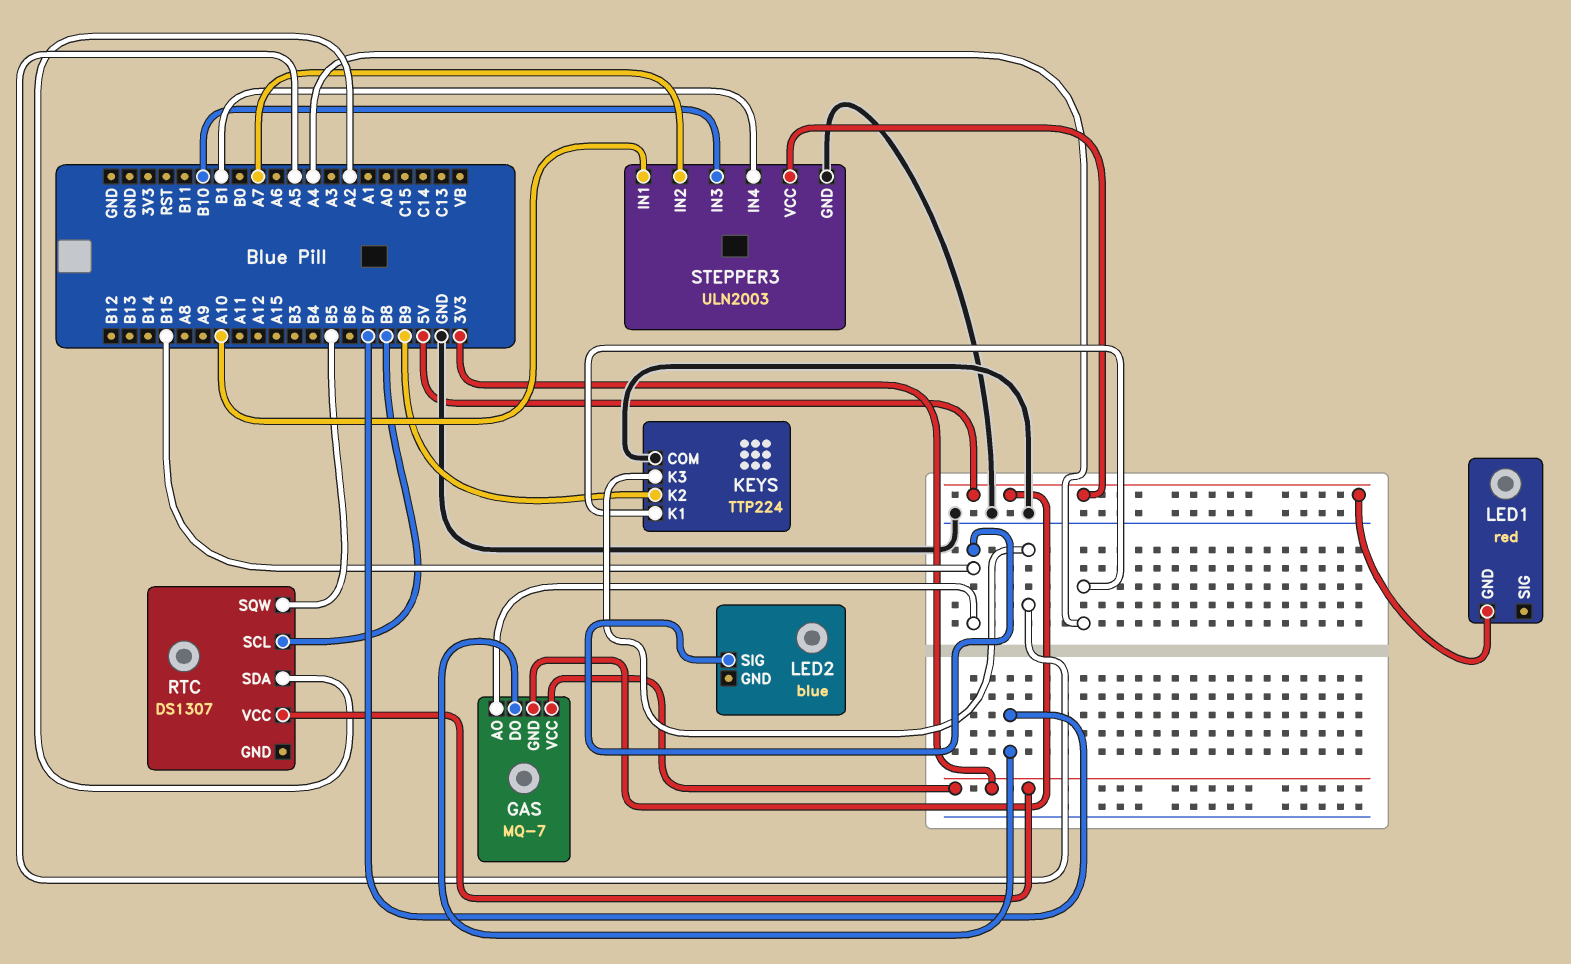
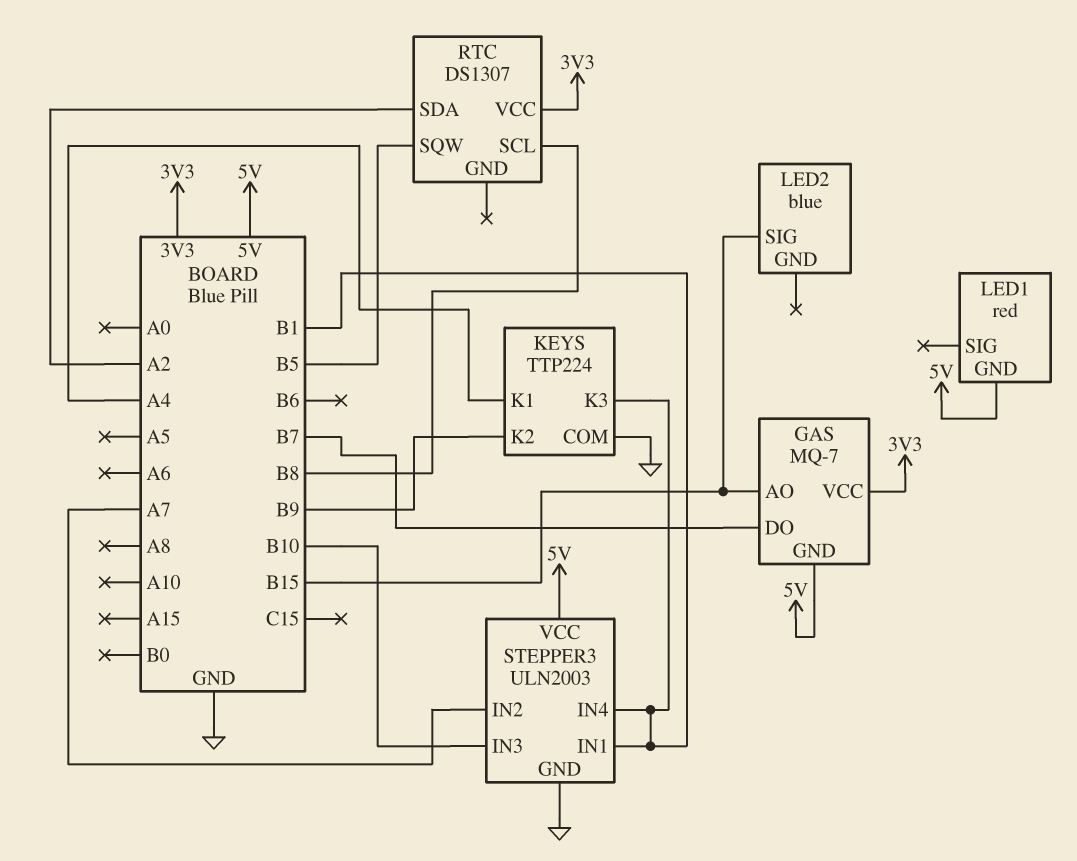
KEYS pin K3: A5 -> B1
STEPPER3 pin IN1: A10 -> B1

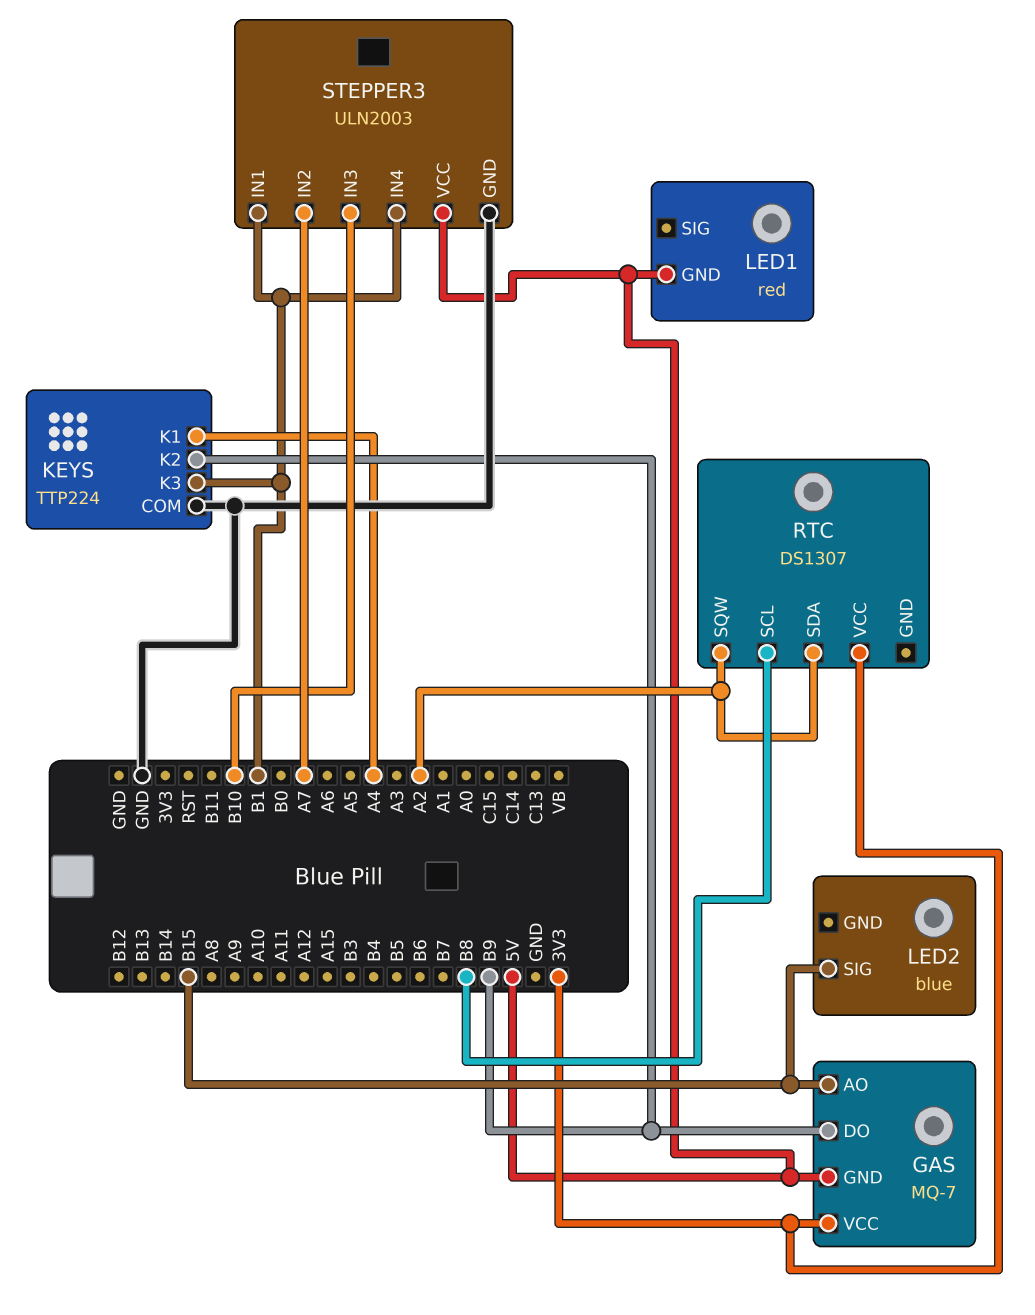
GAS pin DO: B7 -> B9
RTC pin SQW: B5 -> A2

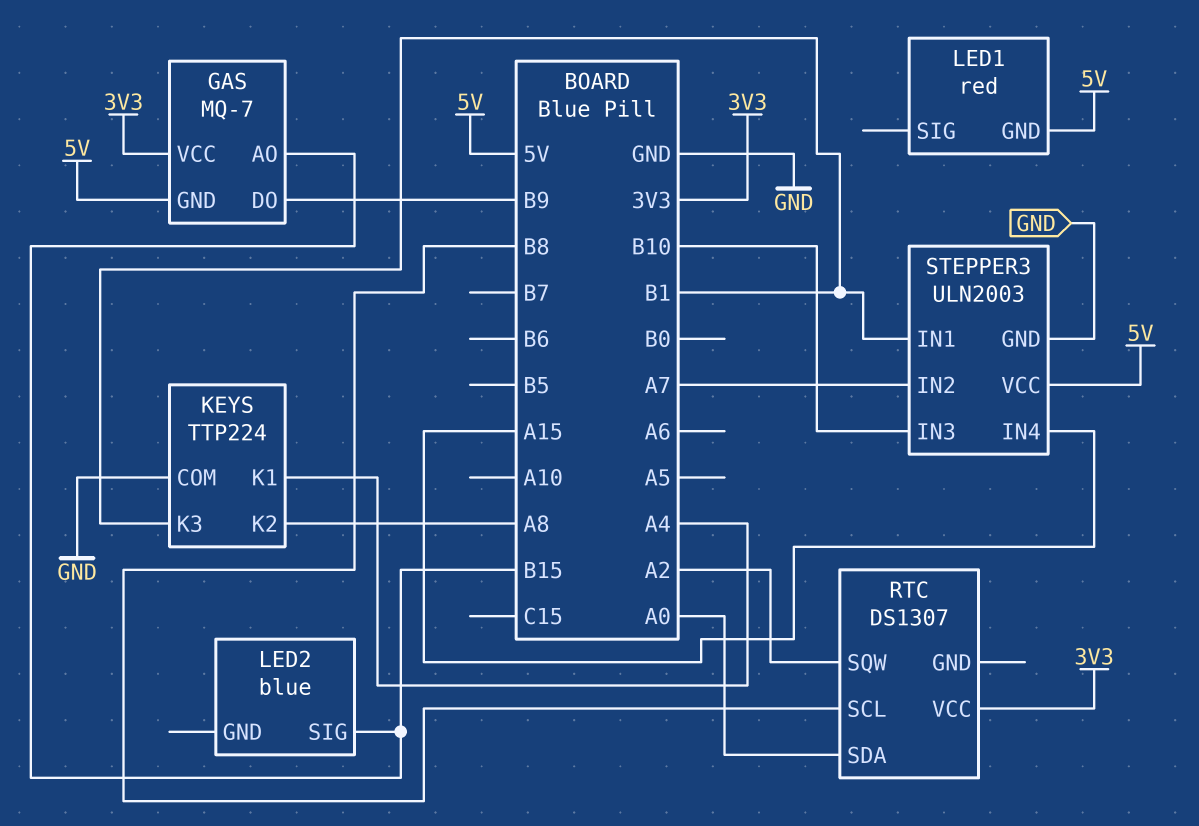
KEYS pin K2: B9 -> A8
RTC pin SDA: A2 -> A0
STEPPER3 pin IN4: B1 -> A15

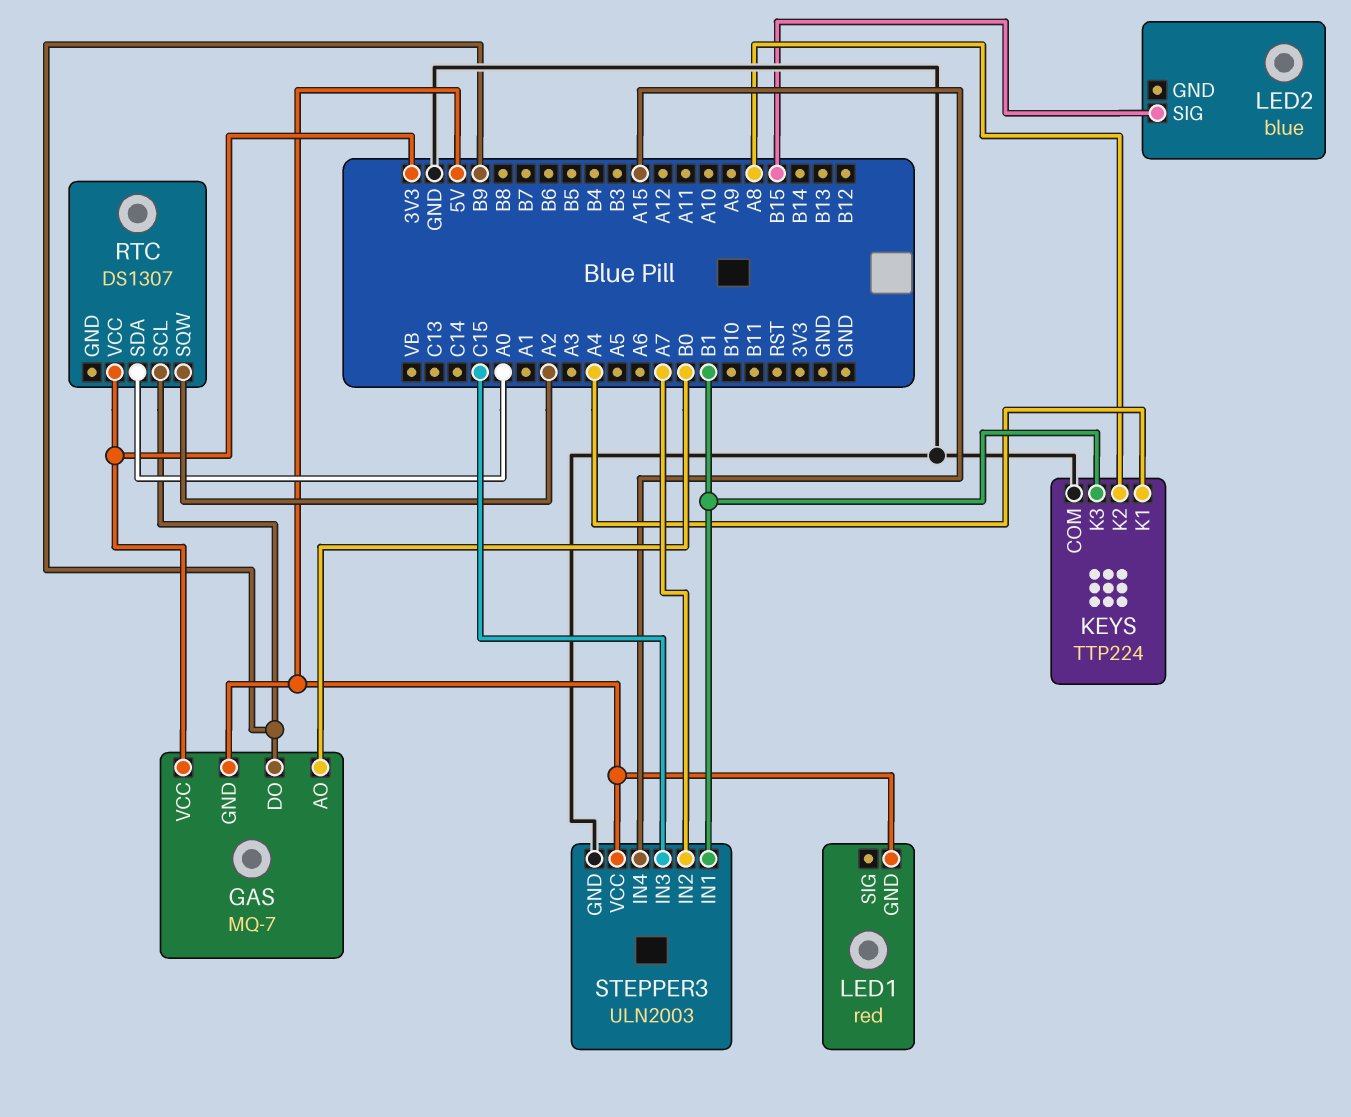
GAS pin AO: B15 -> B0
RTC pin SCL: B8 -> B9
STEPPER3 pin IN3: B10 -> C15

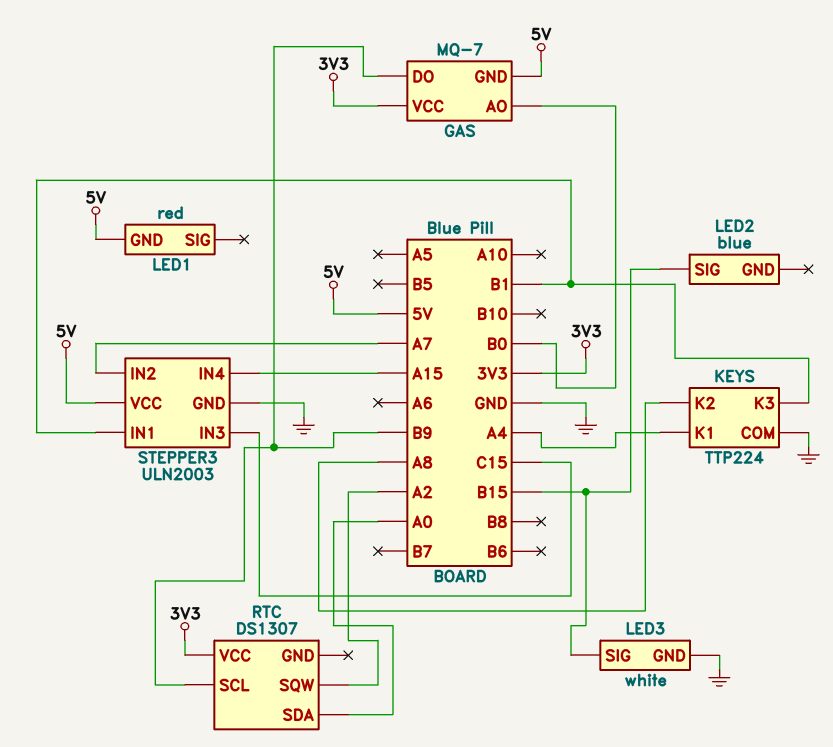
LED3: none -> white
LED3 pin GND: none -> GND
LED3 pin SIG: none -> B15

